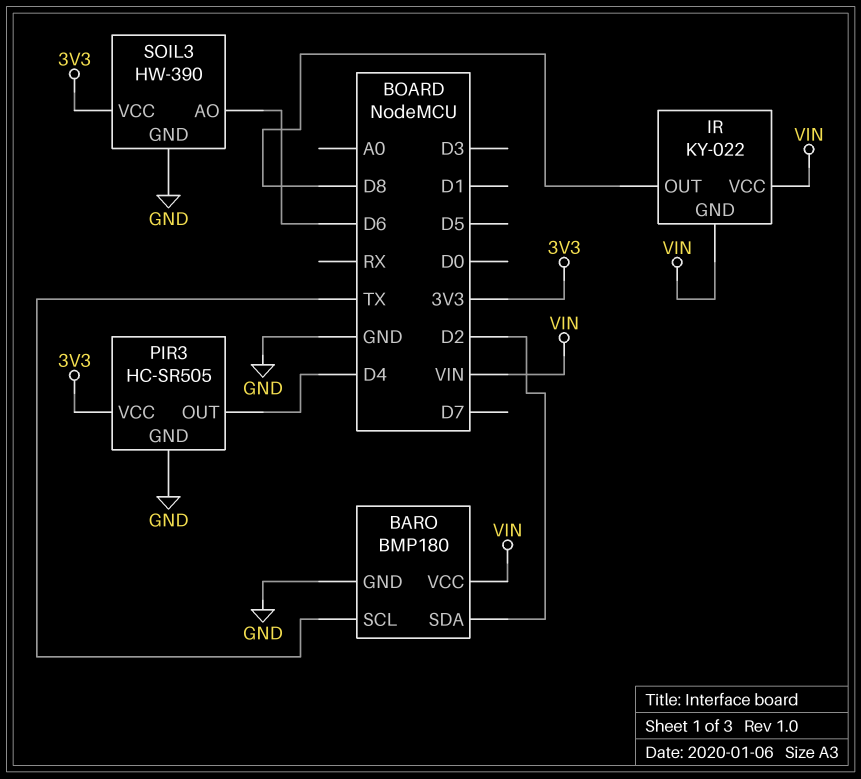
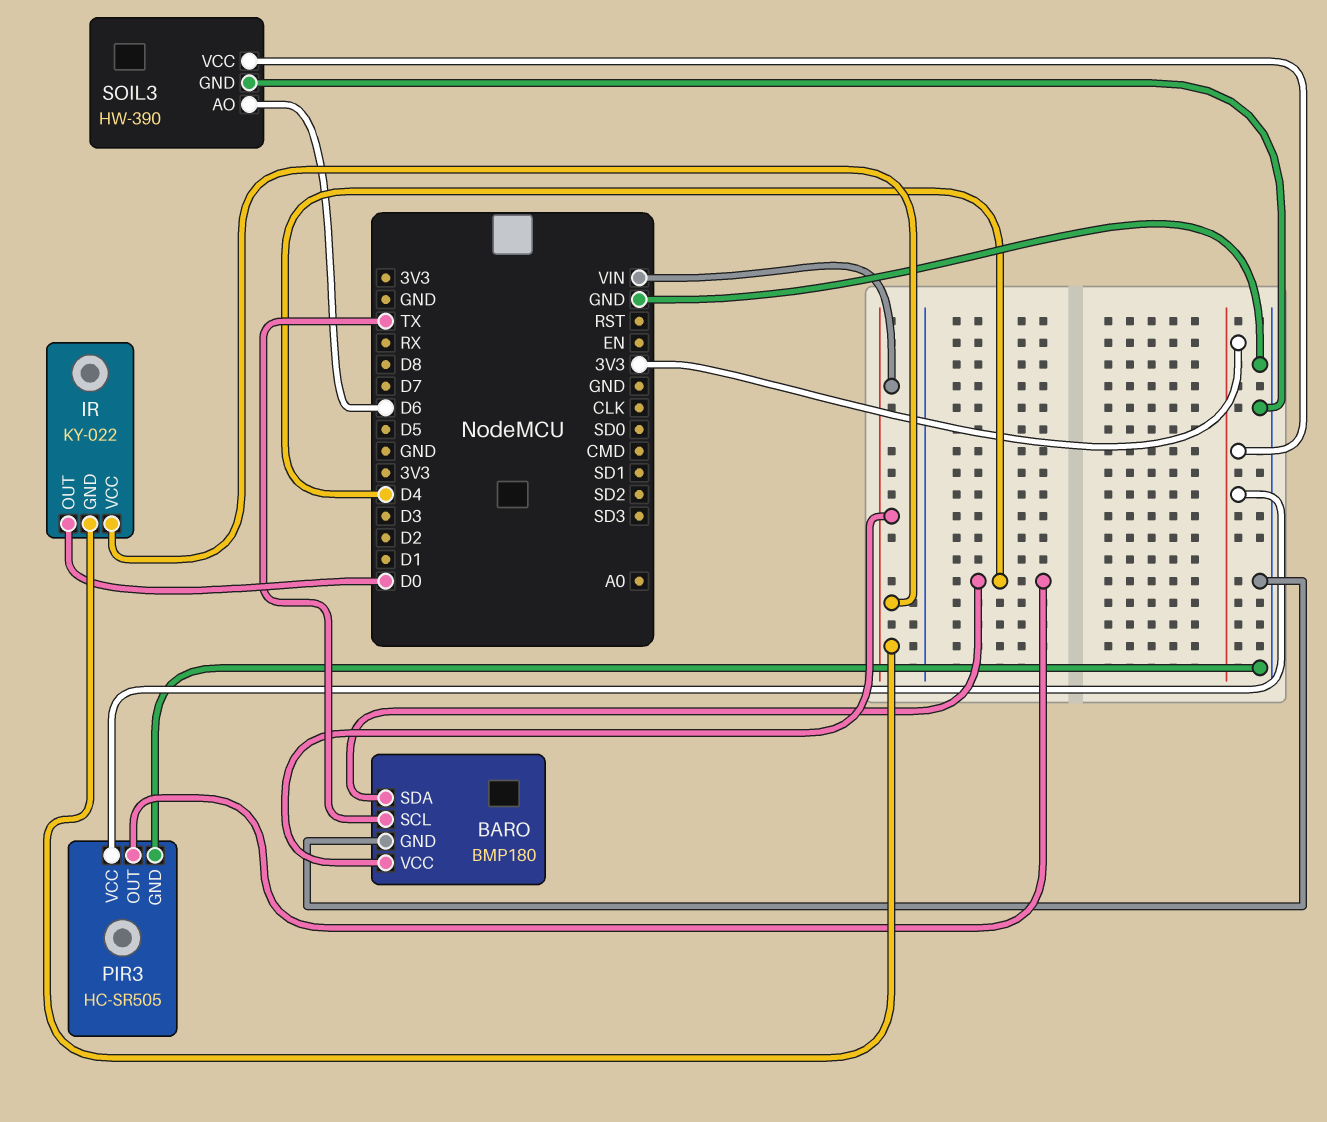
BARO pin SDA: D2 -> D4
IR pin OUT: D8 -> D0

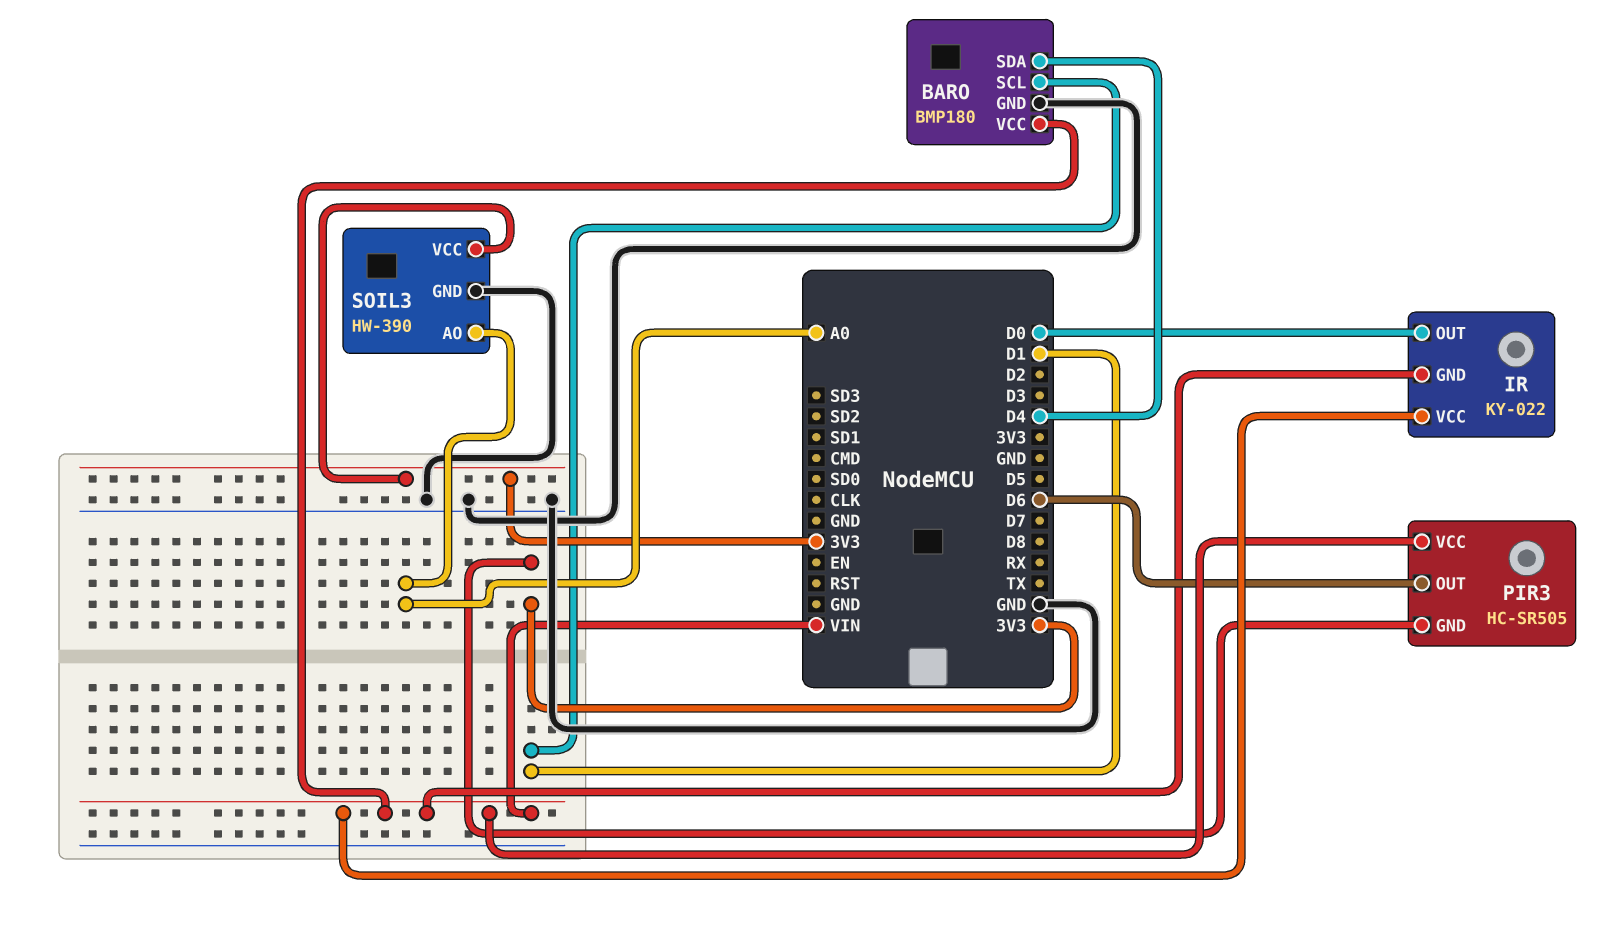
BARO pin SCL: TX -> D1
PIR3 pin GND: GND -> 3V3
PIR3 pin OUT: D4 -> D6
PIR3 pin VCC: 3V3 -> VIN
SOIL3 pin AO: D6 -> A0

